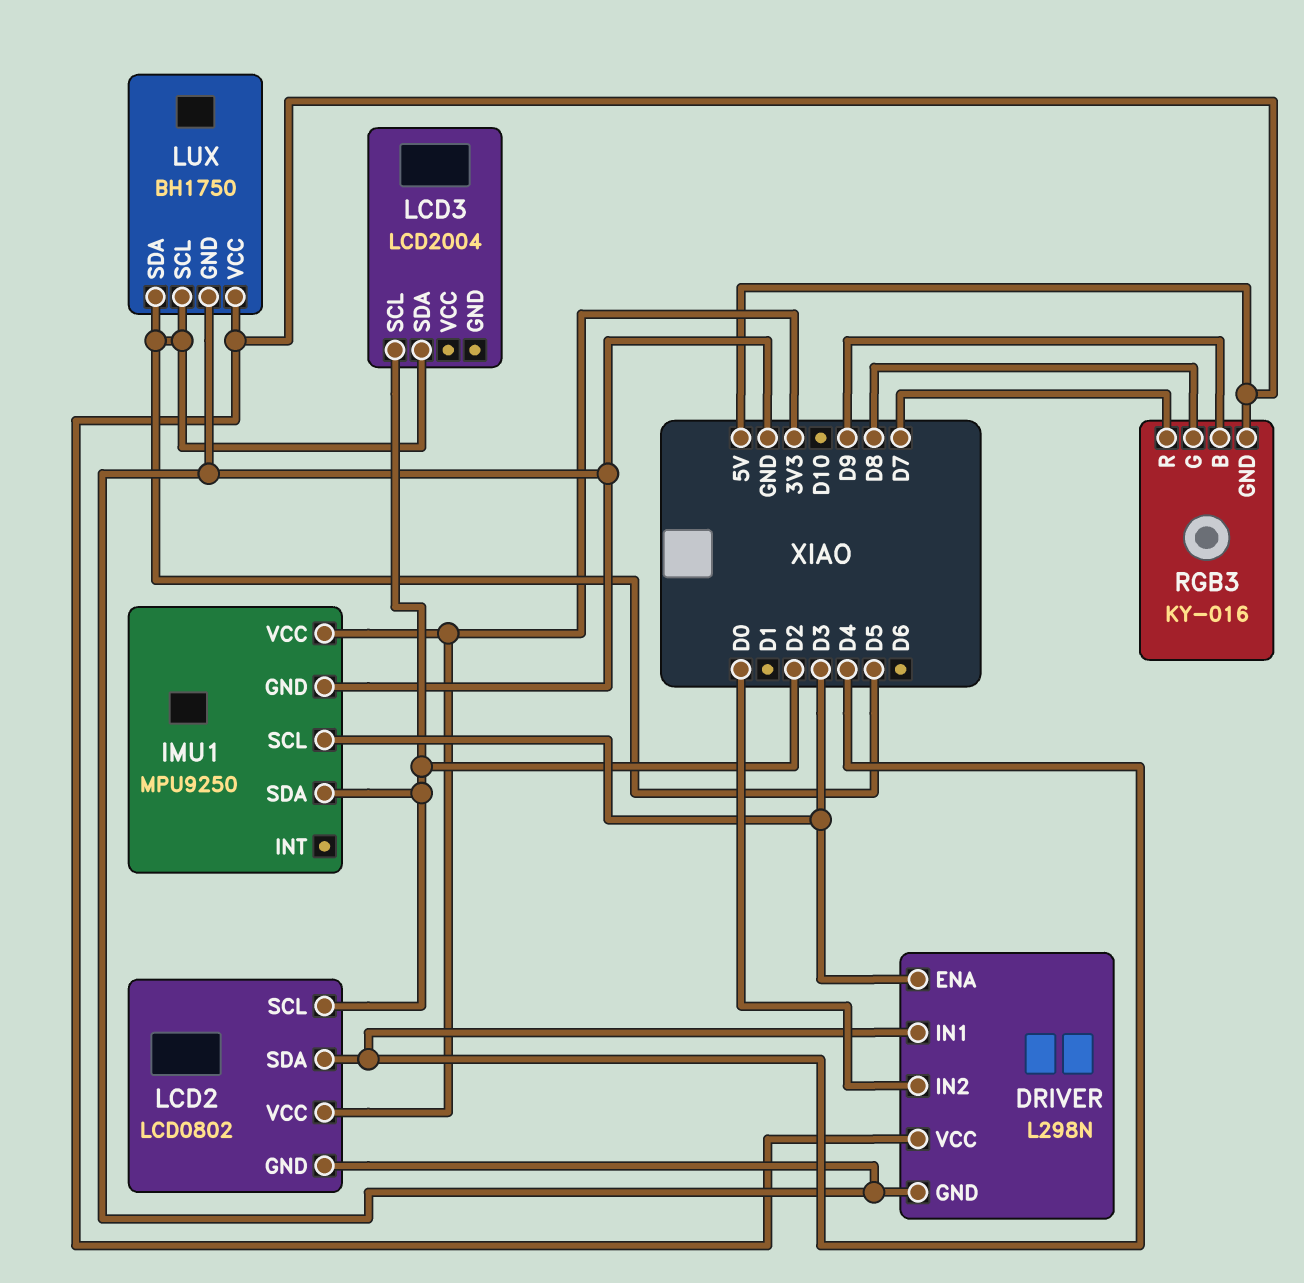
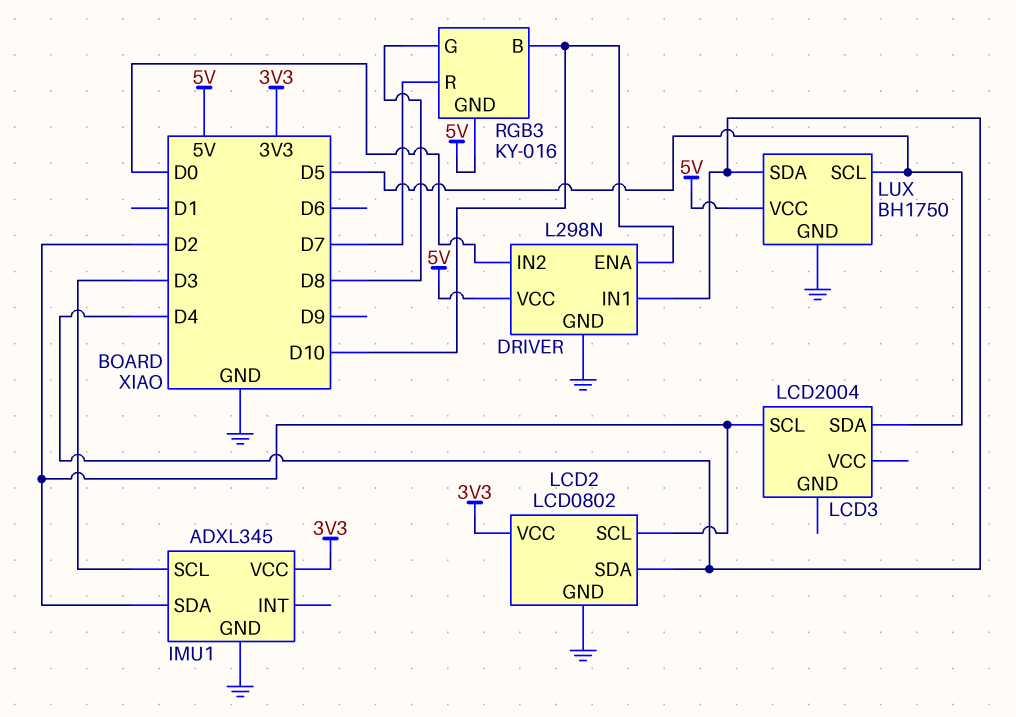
DRIVER pin ENA: D3 -> D10
IMU1: MPU9250 -> ADXL345
LUX pin SDA: D5 -> D4
RGB3 pin B: D9 -> D10

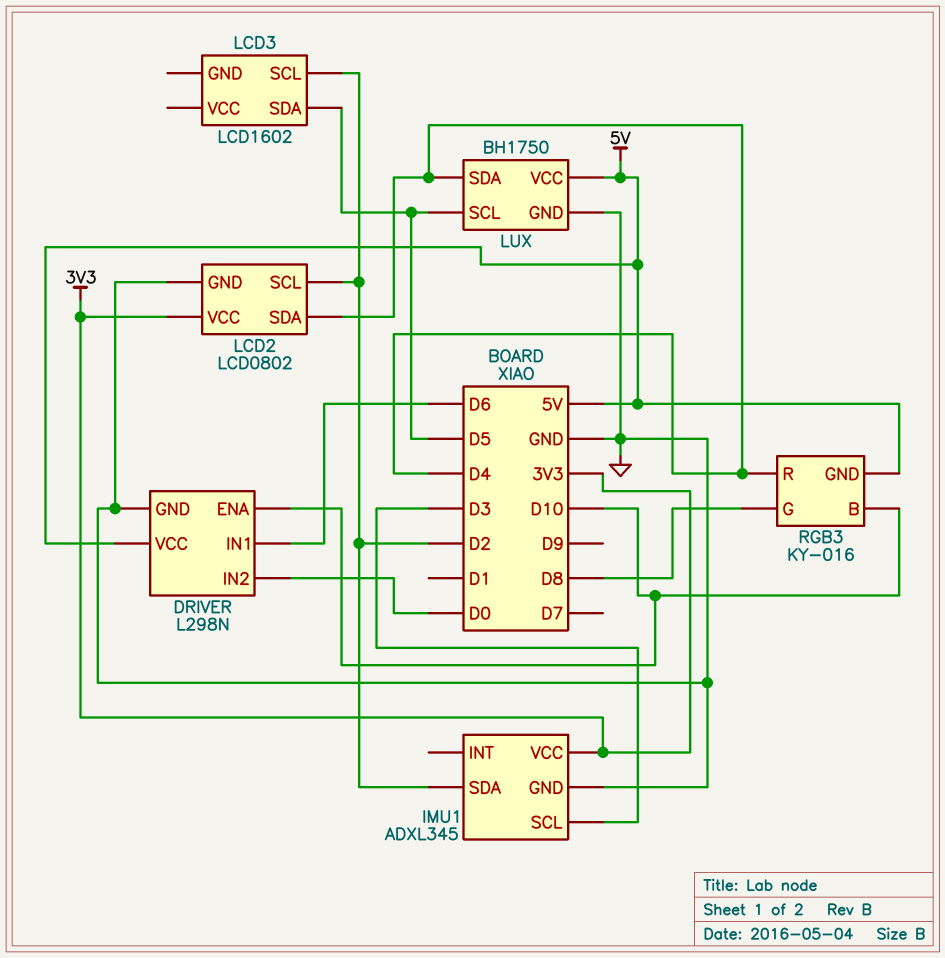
DRIVER pin IN1: D4 -> D6
LCD3: LCD2004 -> LCD1602
RGB3 pin R: D7 -> D4

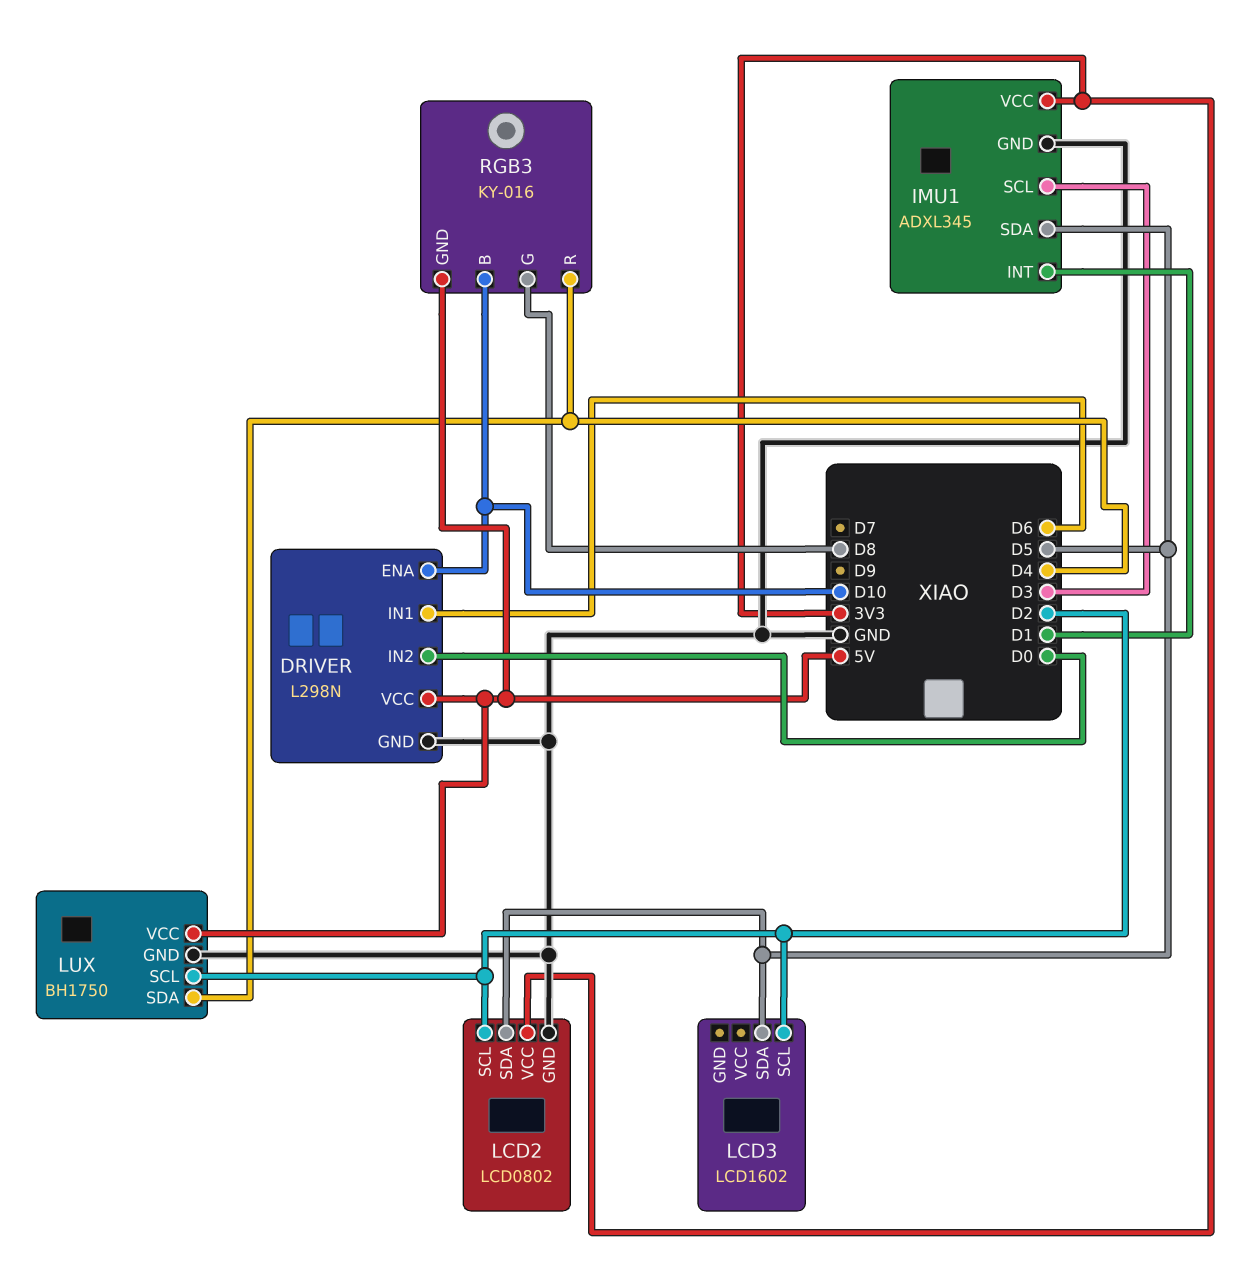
IMU1 pin INT: none -> D1
IMU1 pin SDA: D2 -> D5
LCD2 pin SDA: D4 -> D5
LUX pin SCL: D5 -> D2

